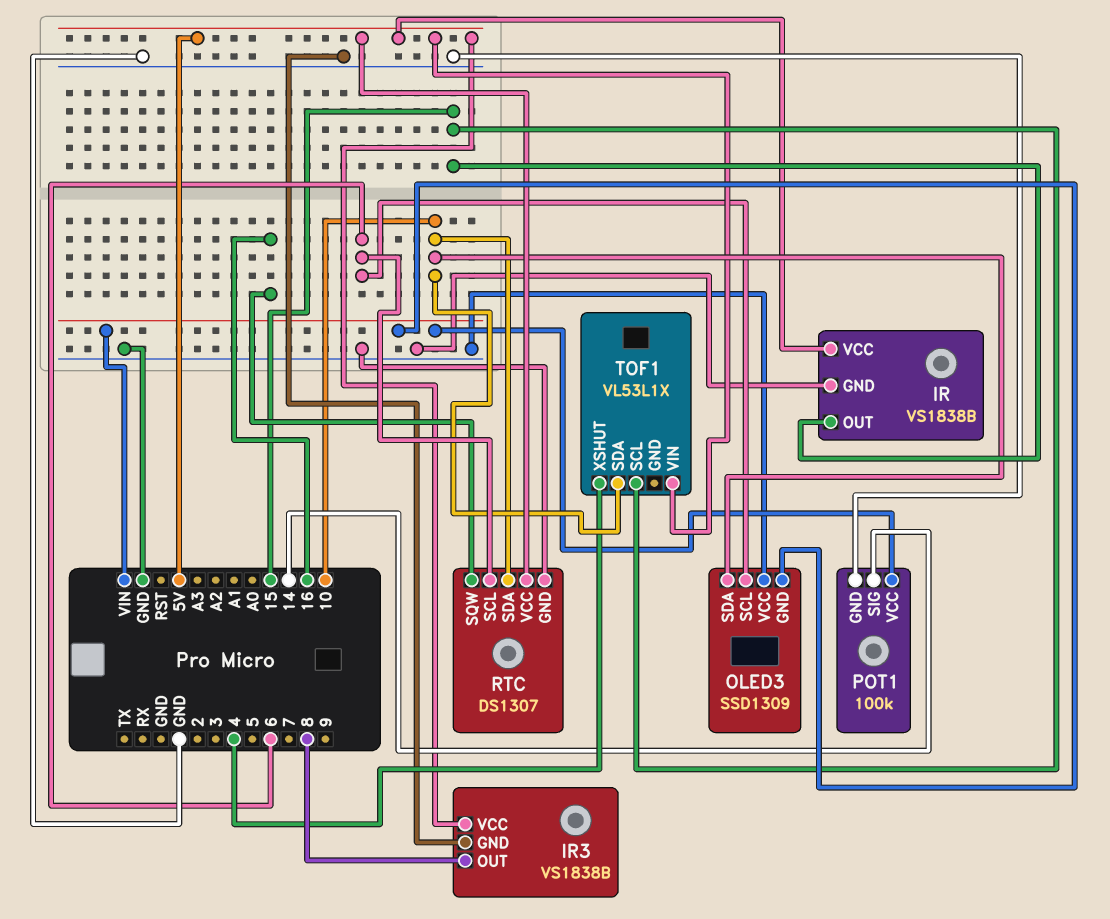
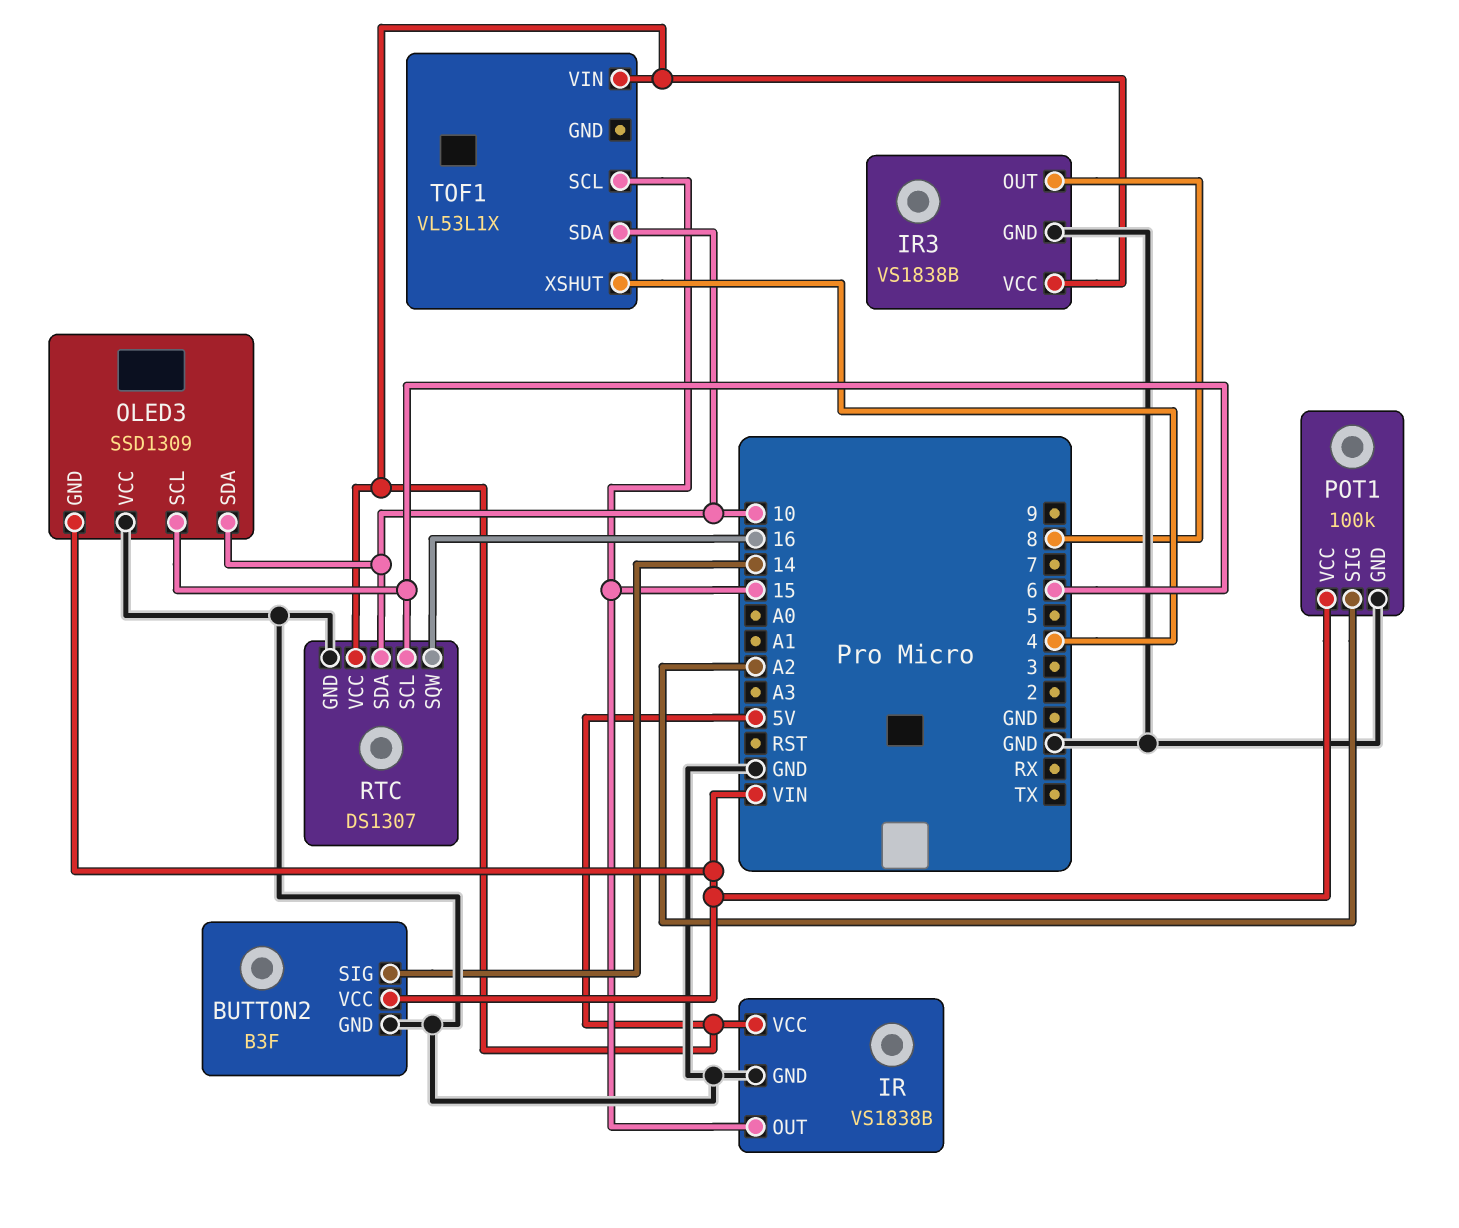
BUTTON2: none -> B3F
BUTTON2 pin GND: none -> GND
BUTTON2 pin SIG: none -> 14
BUTTON2 pin VCC: none -> VIN
POT1 pin SIG: 14 -> A2

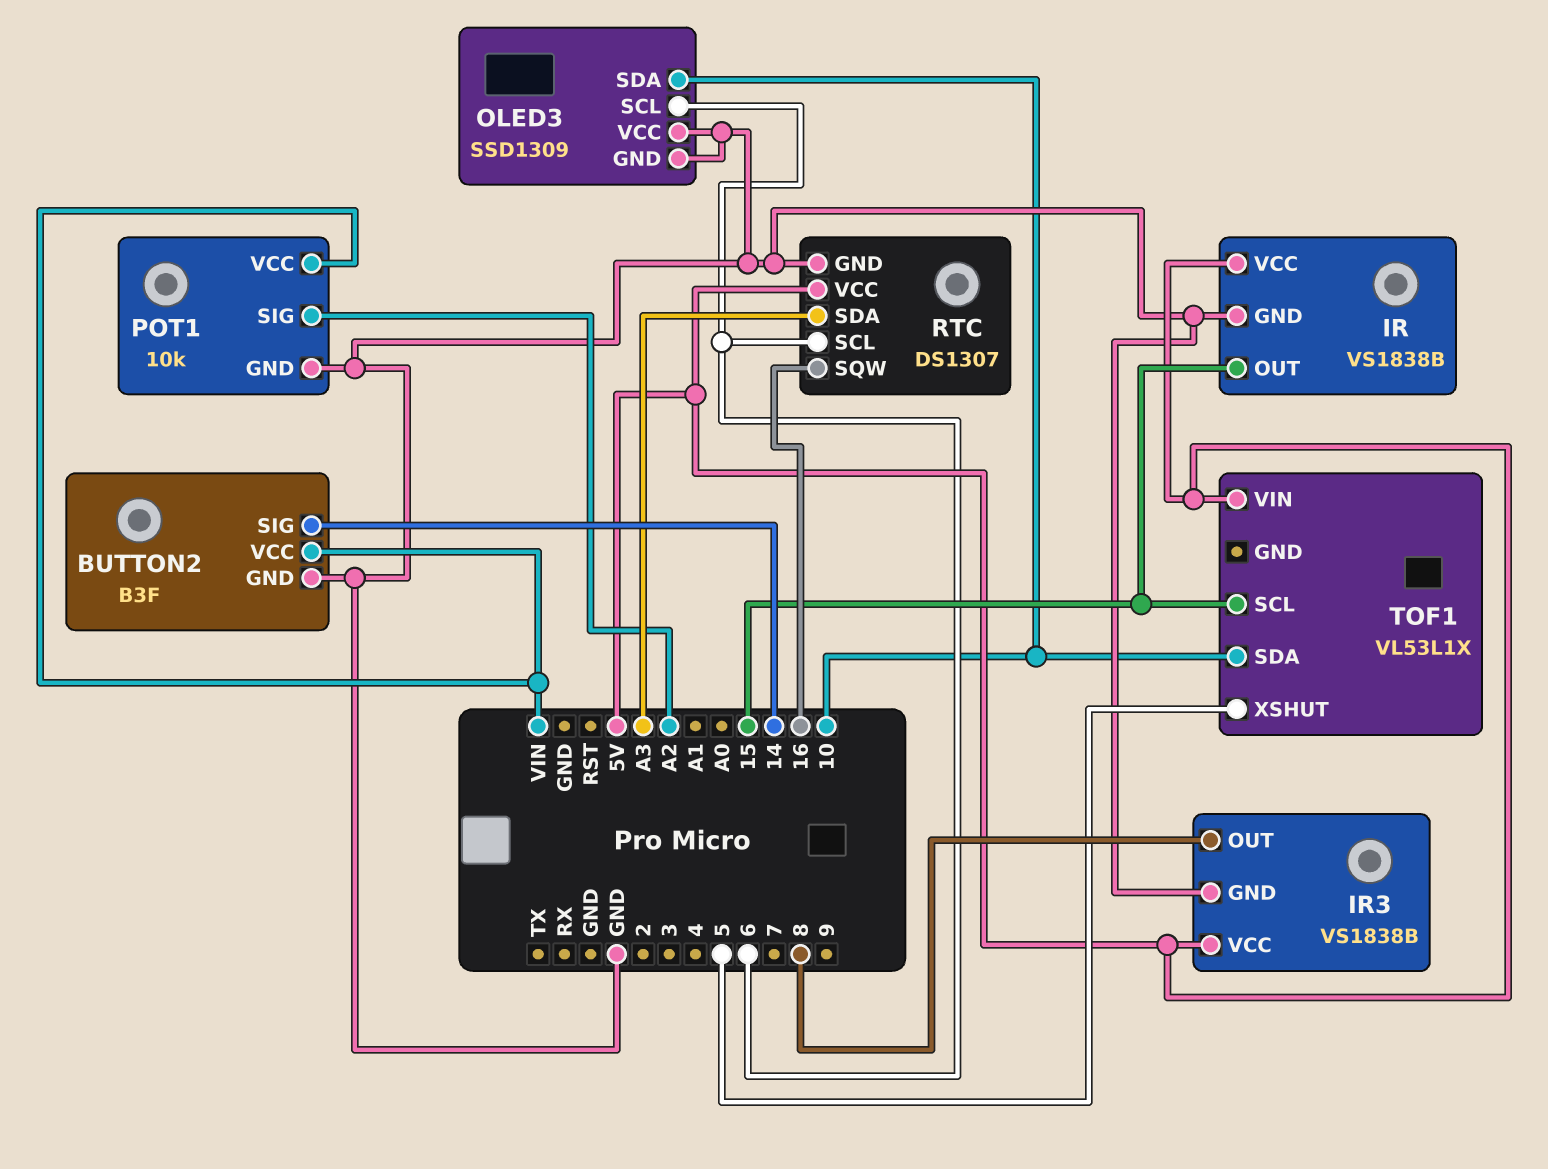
OLED3 pin GND: VIN -> GND
POT1: 100k -> 10k
RTC pin SDA: 10 -> A3
TOF1 pin XSHUT: 4 -> 5

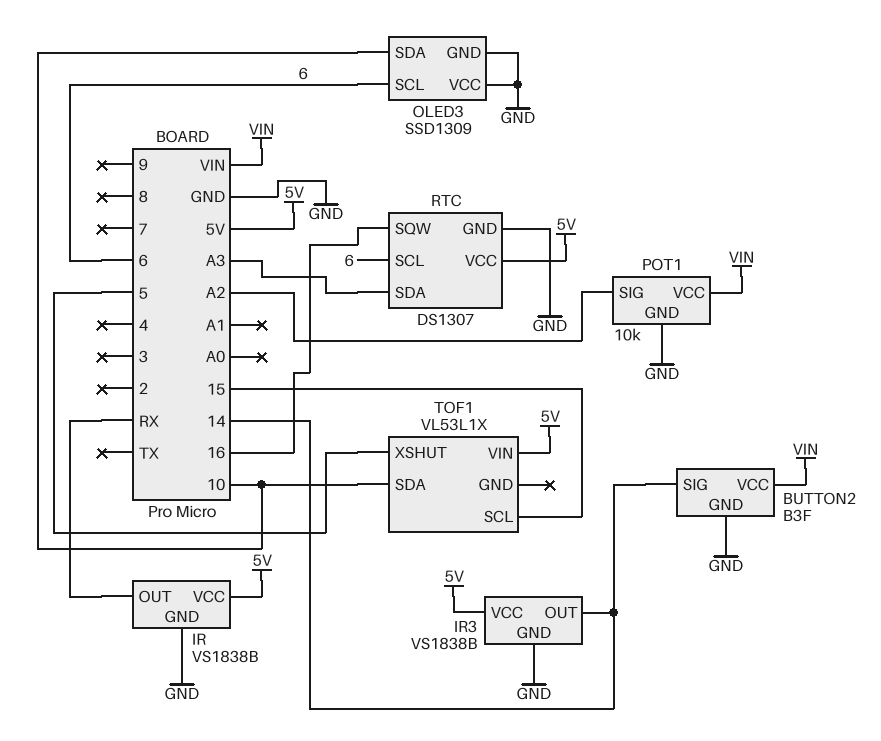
IR pin OUT: 15 -> RX
IR3 pin OUT: 8 -> 14

